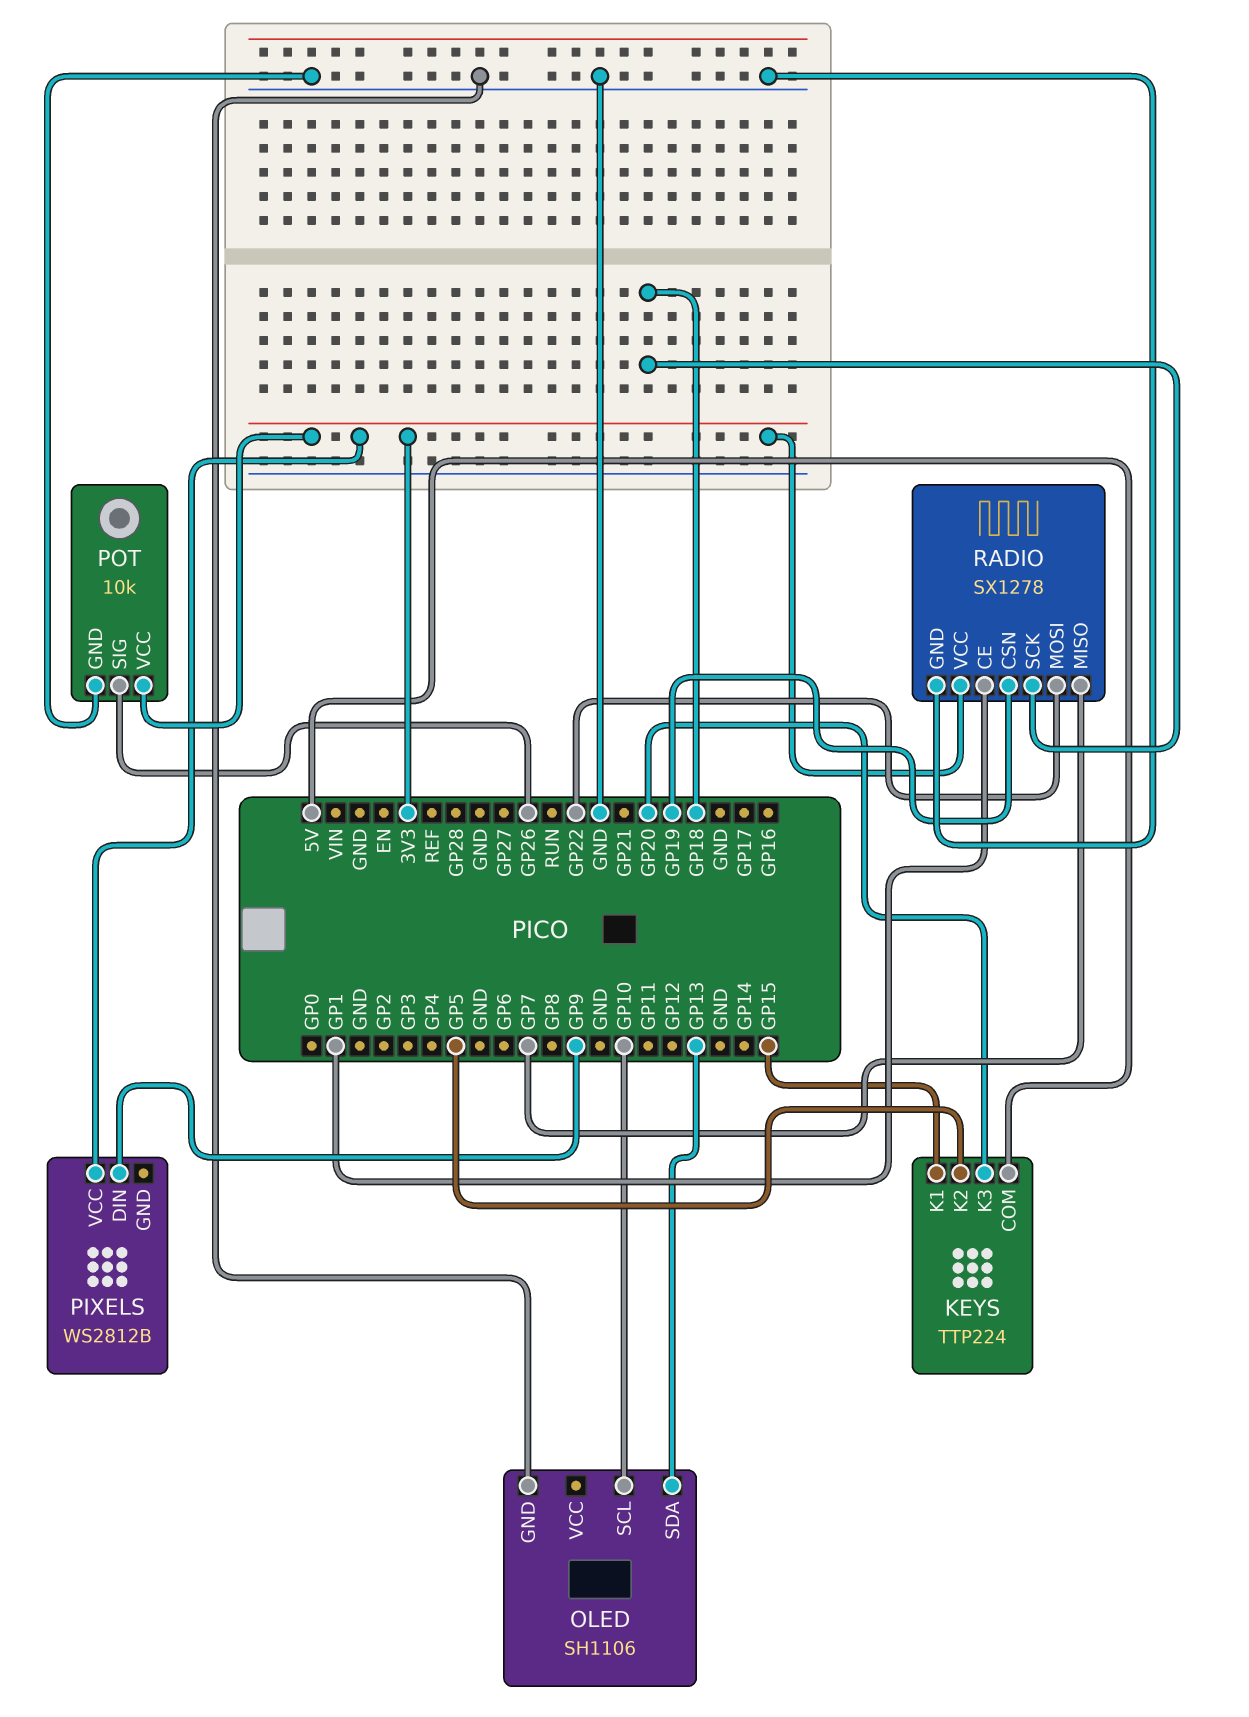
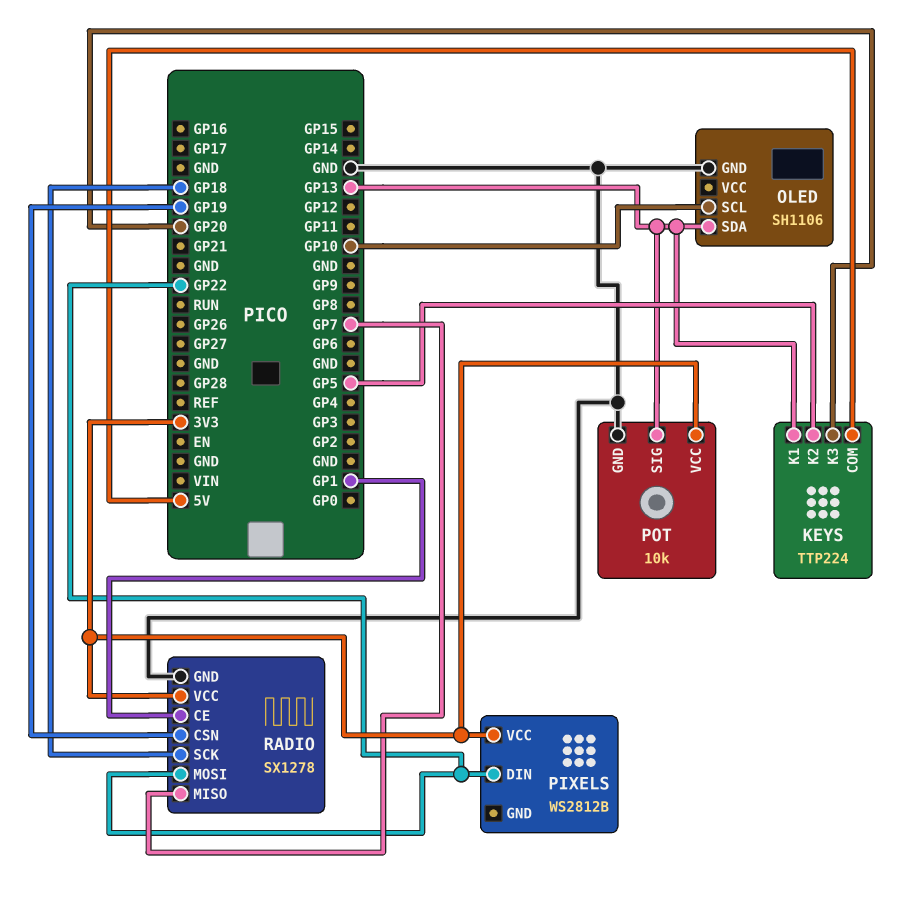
KEYS pin K1: GP15 -> GP13
PIXELS pin DIN: GP9 -> GP22
POT pin SIG: GP26 -> GP13

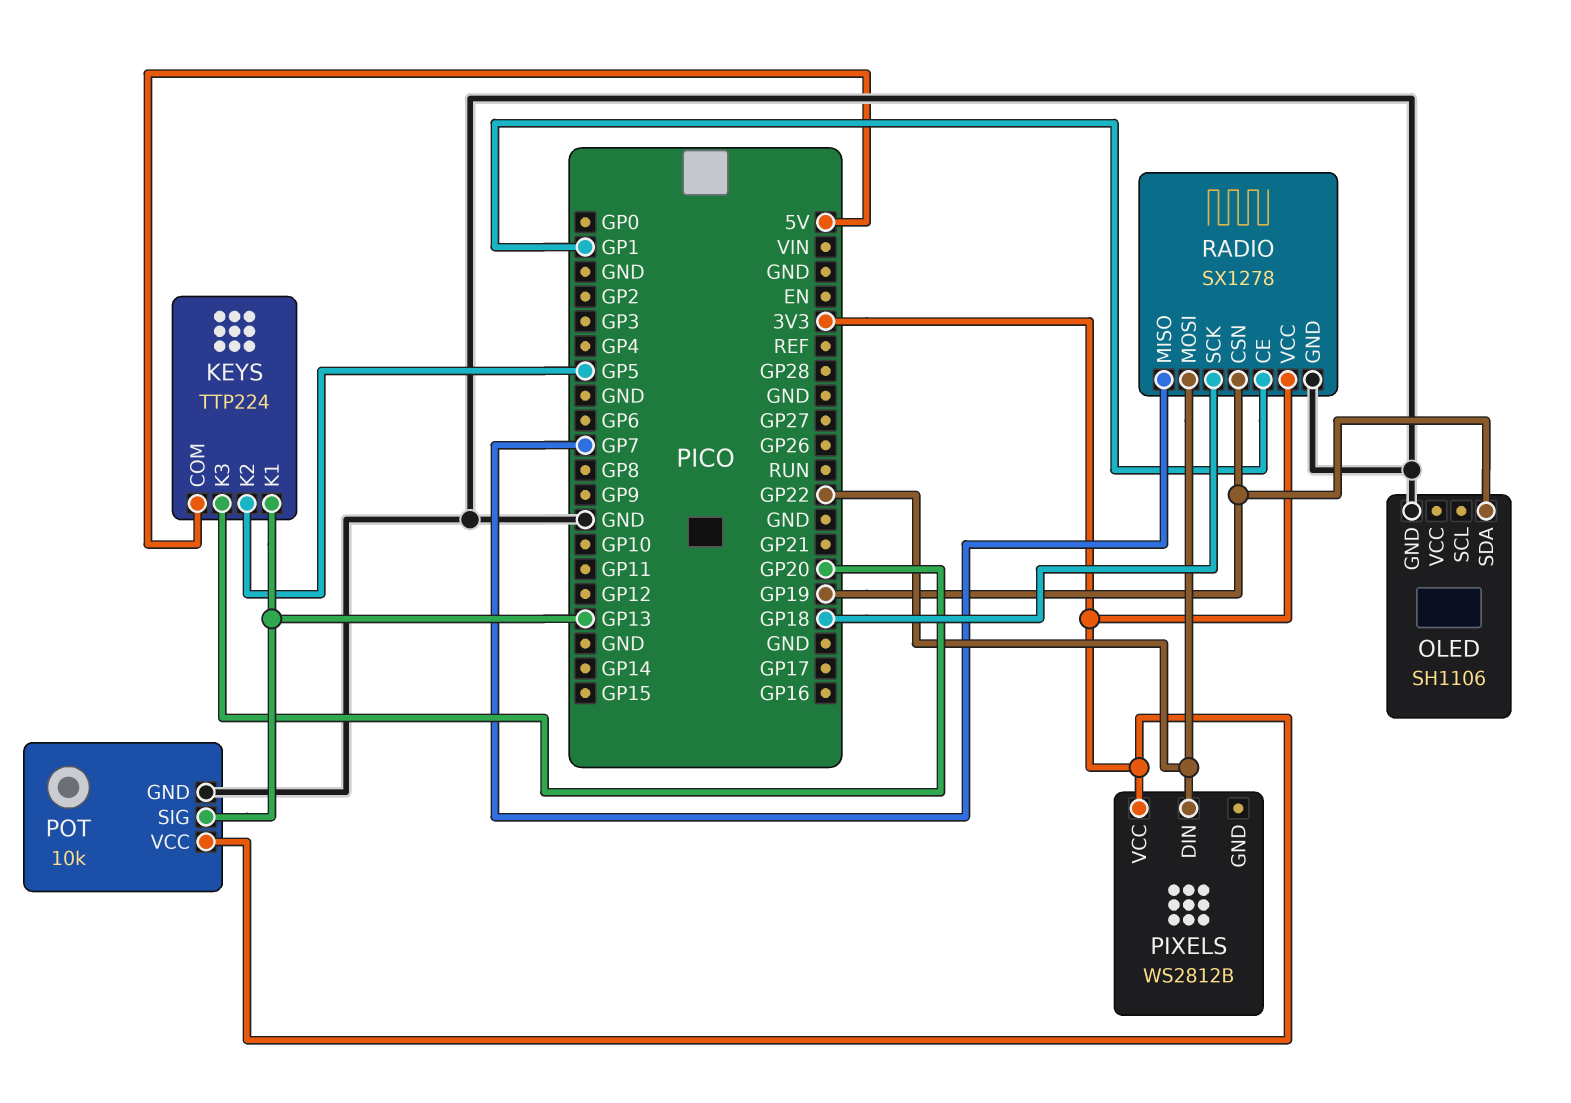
OLED pin SCL: GP10 -> none
OLED pin SDA: GP13 -> GP19

